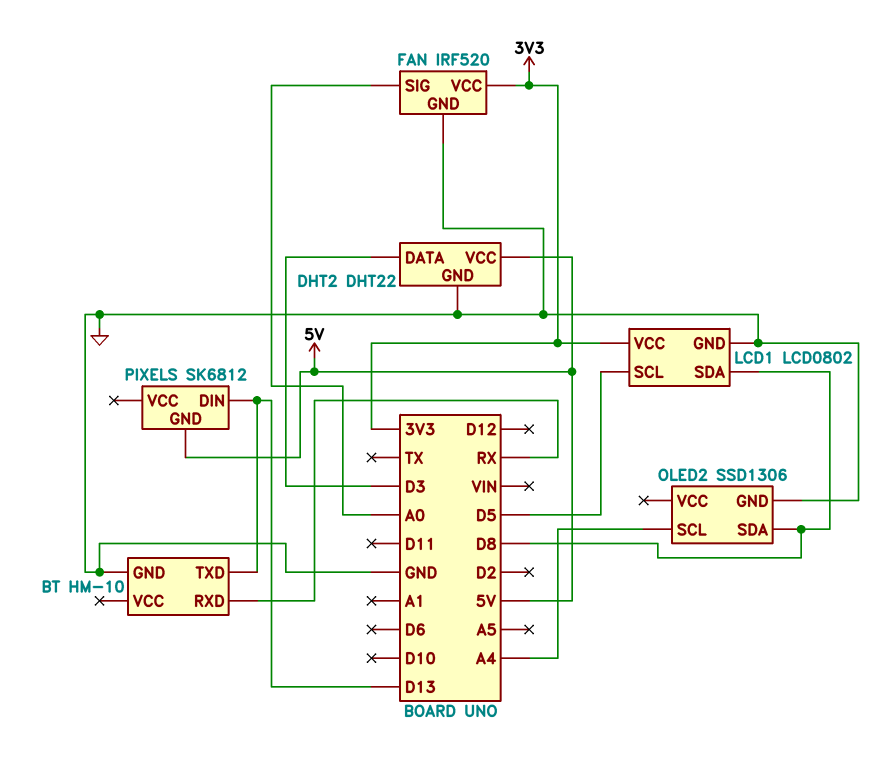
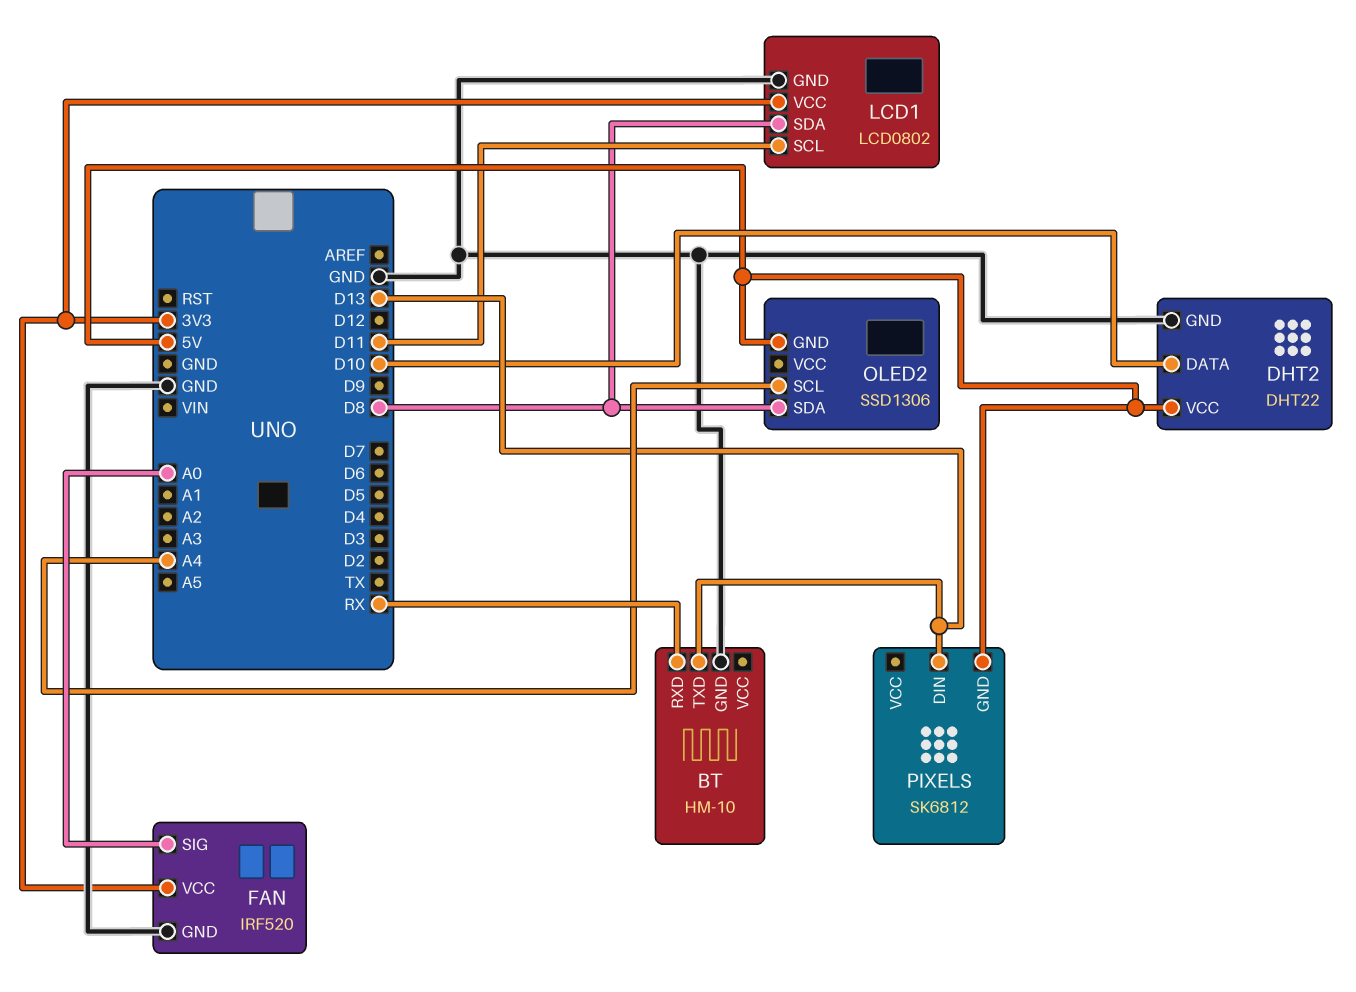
DHT2 pin DATA: D3 -> D10
LCD1 pin SCL: D5 -> D11
OLED2 pin GND: GND -> 5V

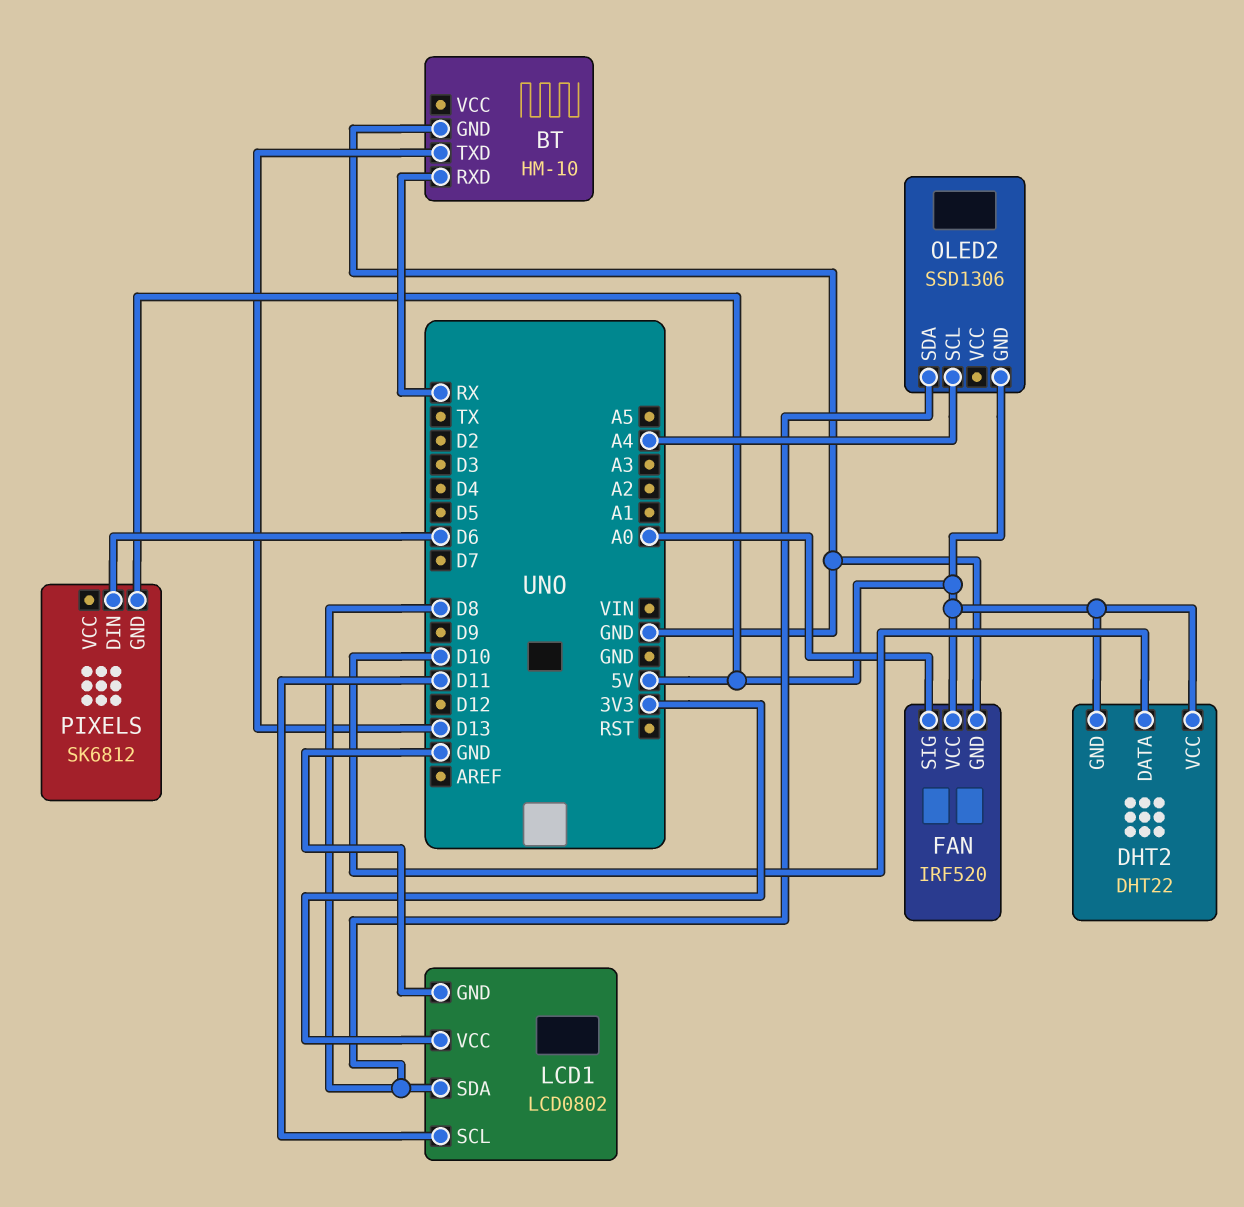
DHT2 pin GND: GND -> 5V
FAN pin VCC: 3V3 -> 5V
PIXELS pin DIN: D13 -> D6

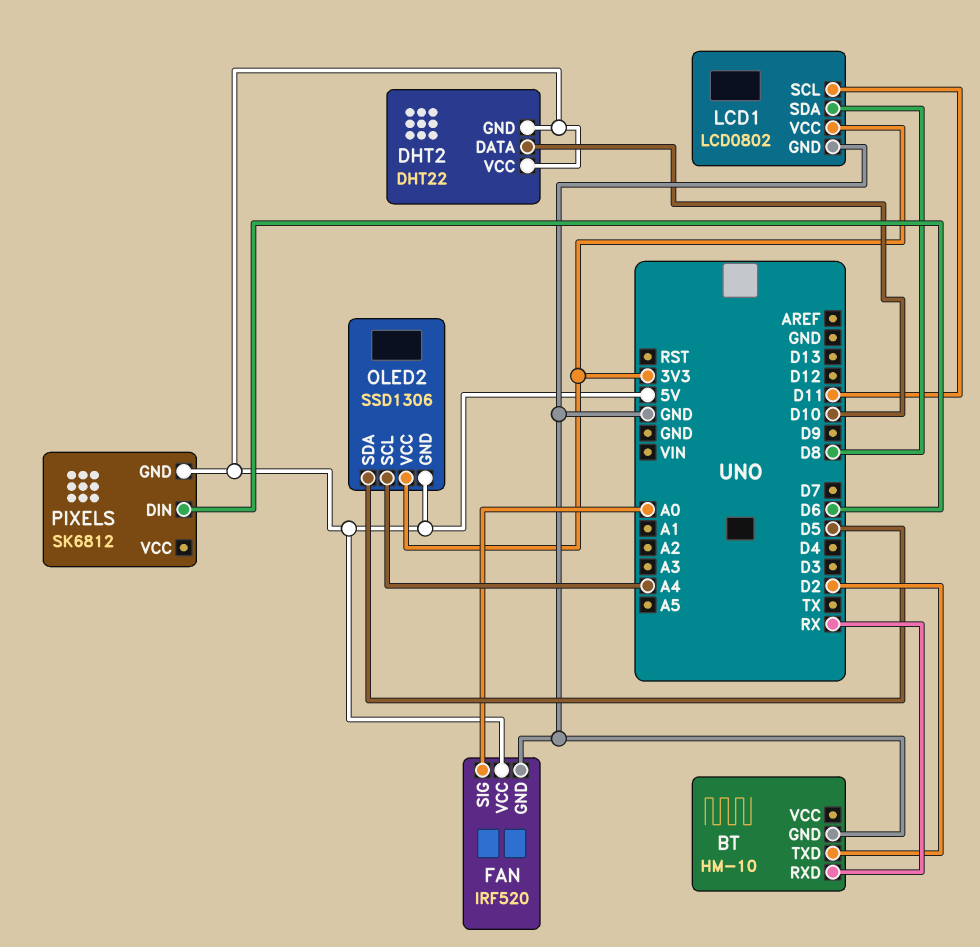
BT pin TXD: D13 -> D2
OLED2 pin SDA: D8 -> D5
OLED2 pin VCC: none -> 3V3

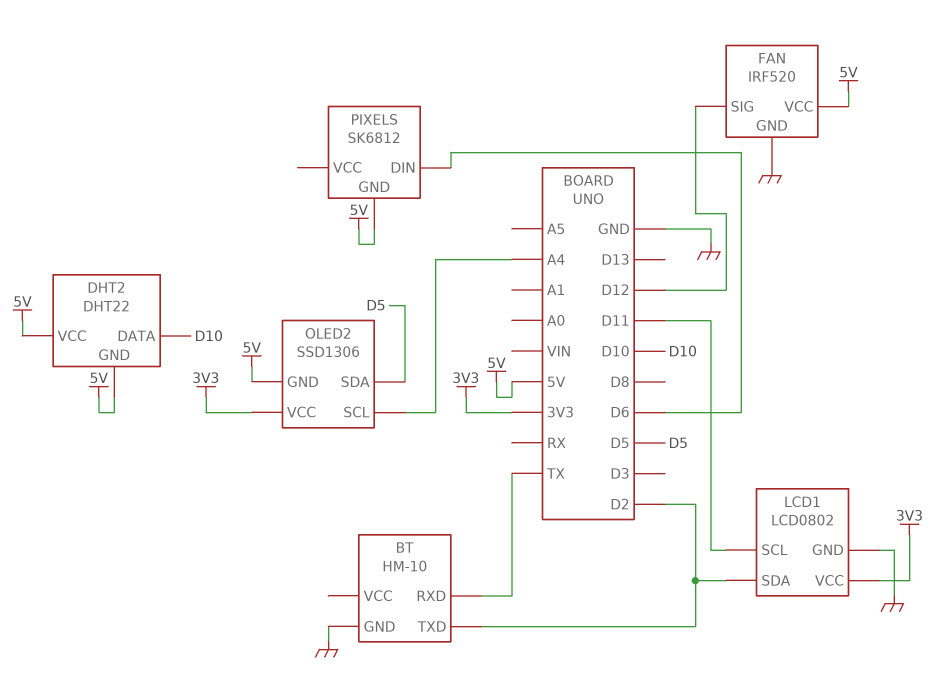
BT pin RXD: RX -> TX
FAN pin SIG: A0 -> D12
LCD1 pin SDA: D8 -> D2

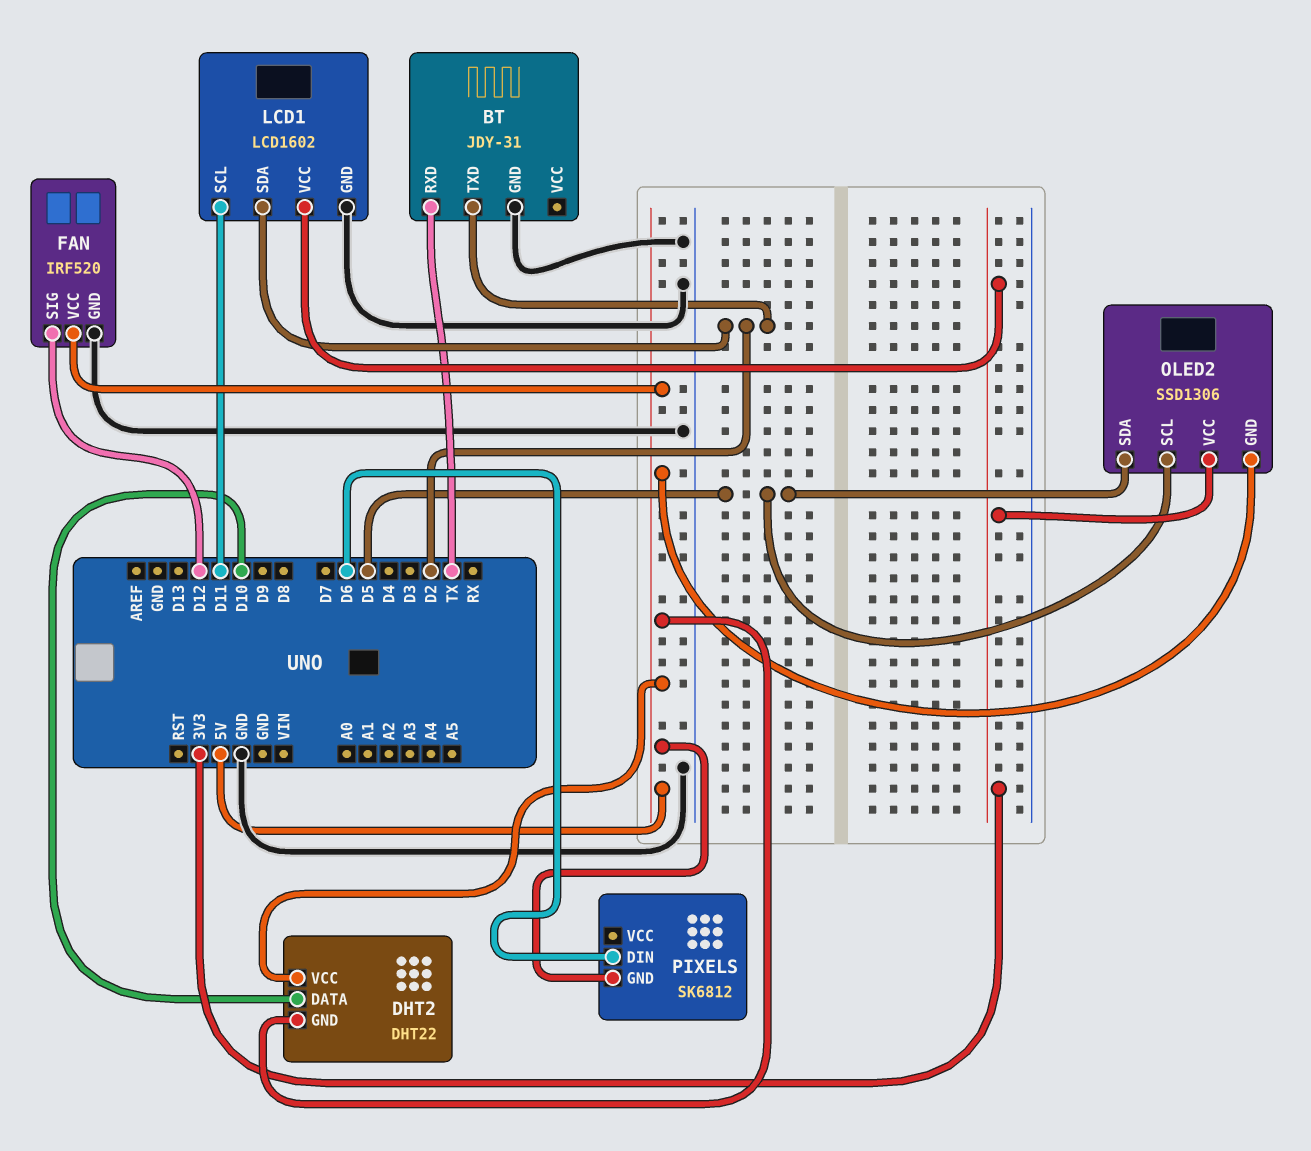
BT: HM-10 -> JDY-31
LCD1: LCD0802 -> LCD1602
OLED2 pin SCL: A4 -> D5

